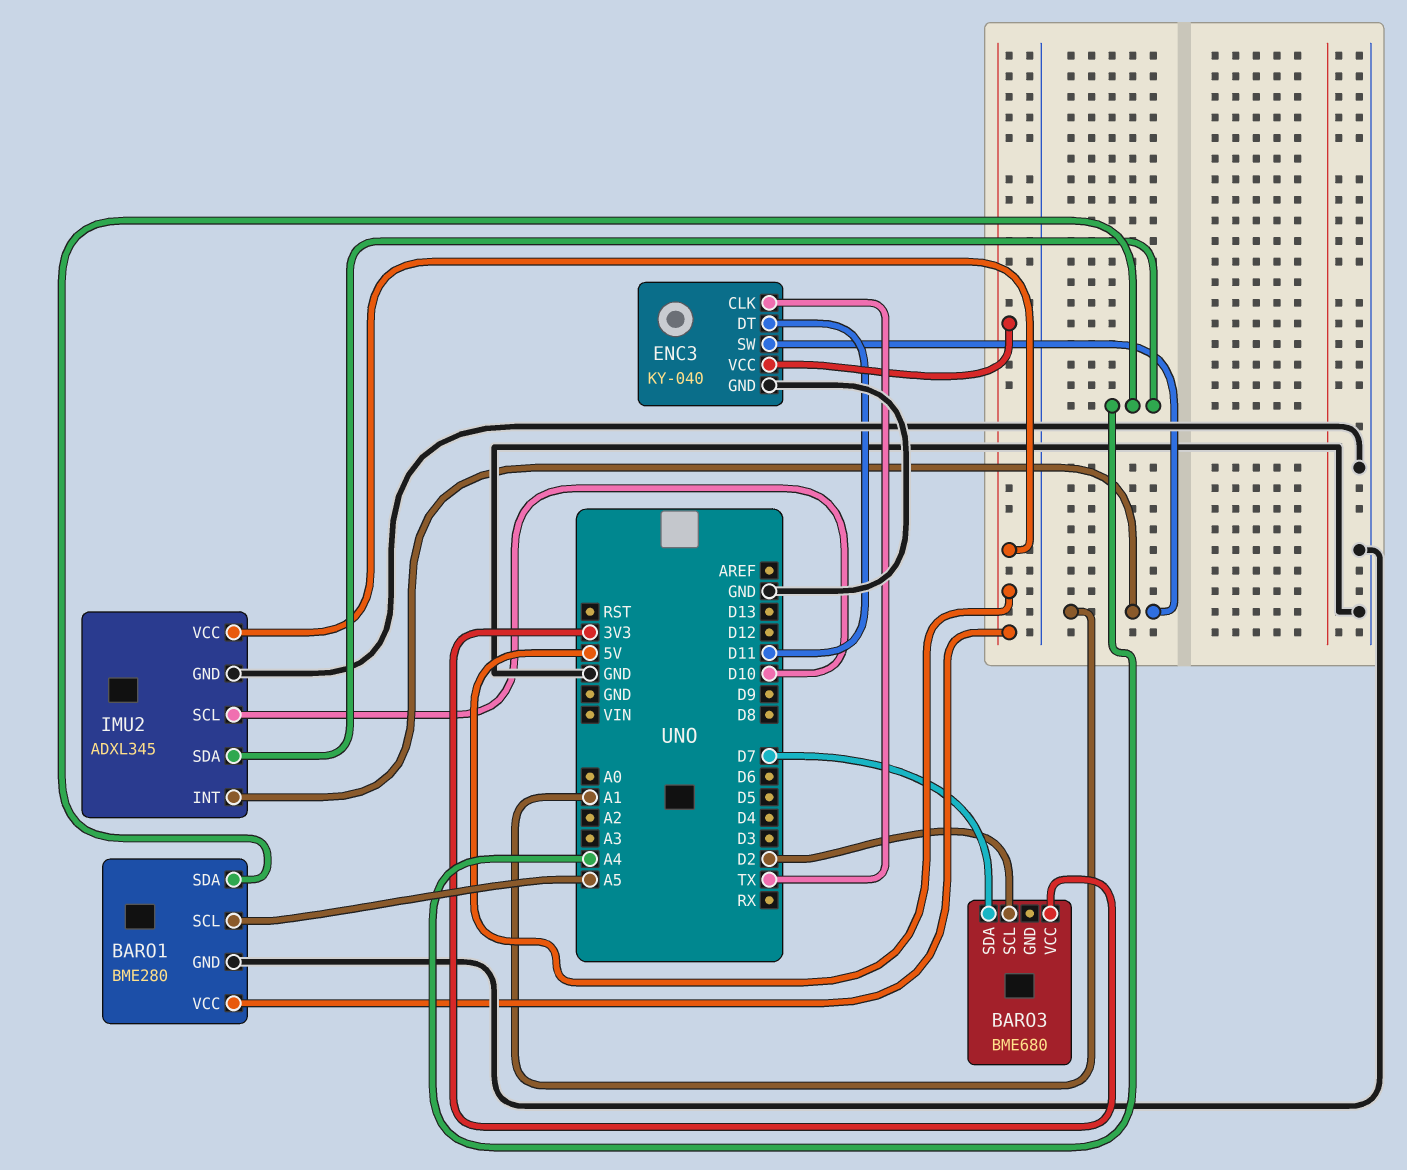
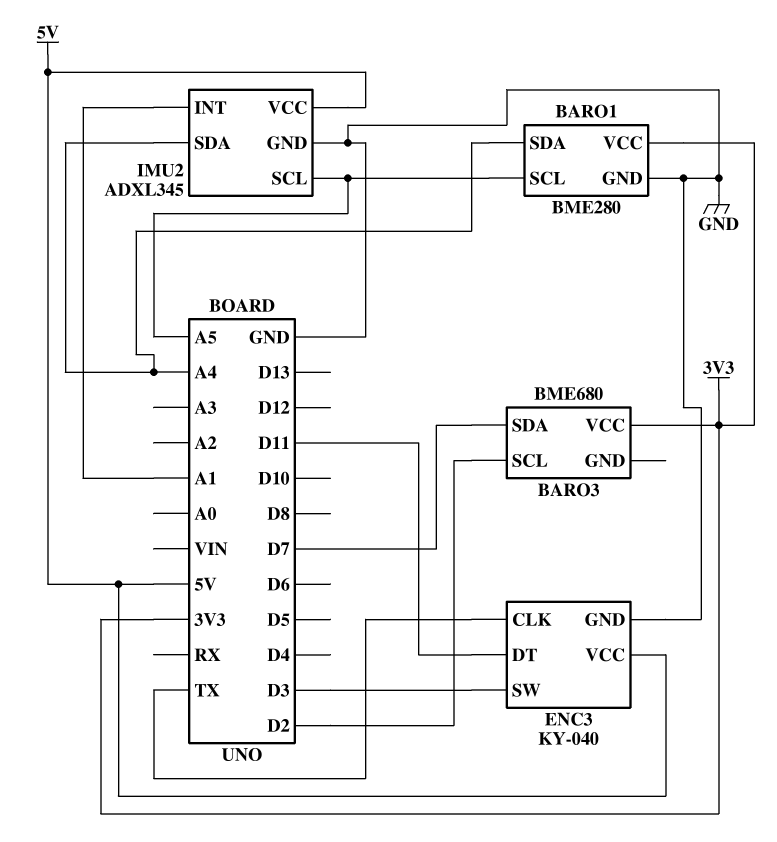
BARO1 pin VCC: 5V -> 3V3
ENC3 pin SW: A1 -> D3
IMU2 pin SCL: D10 -> A5

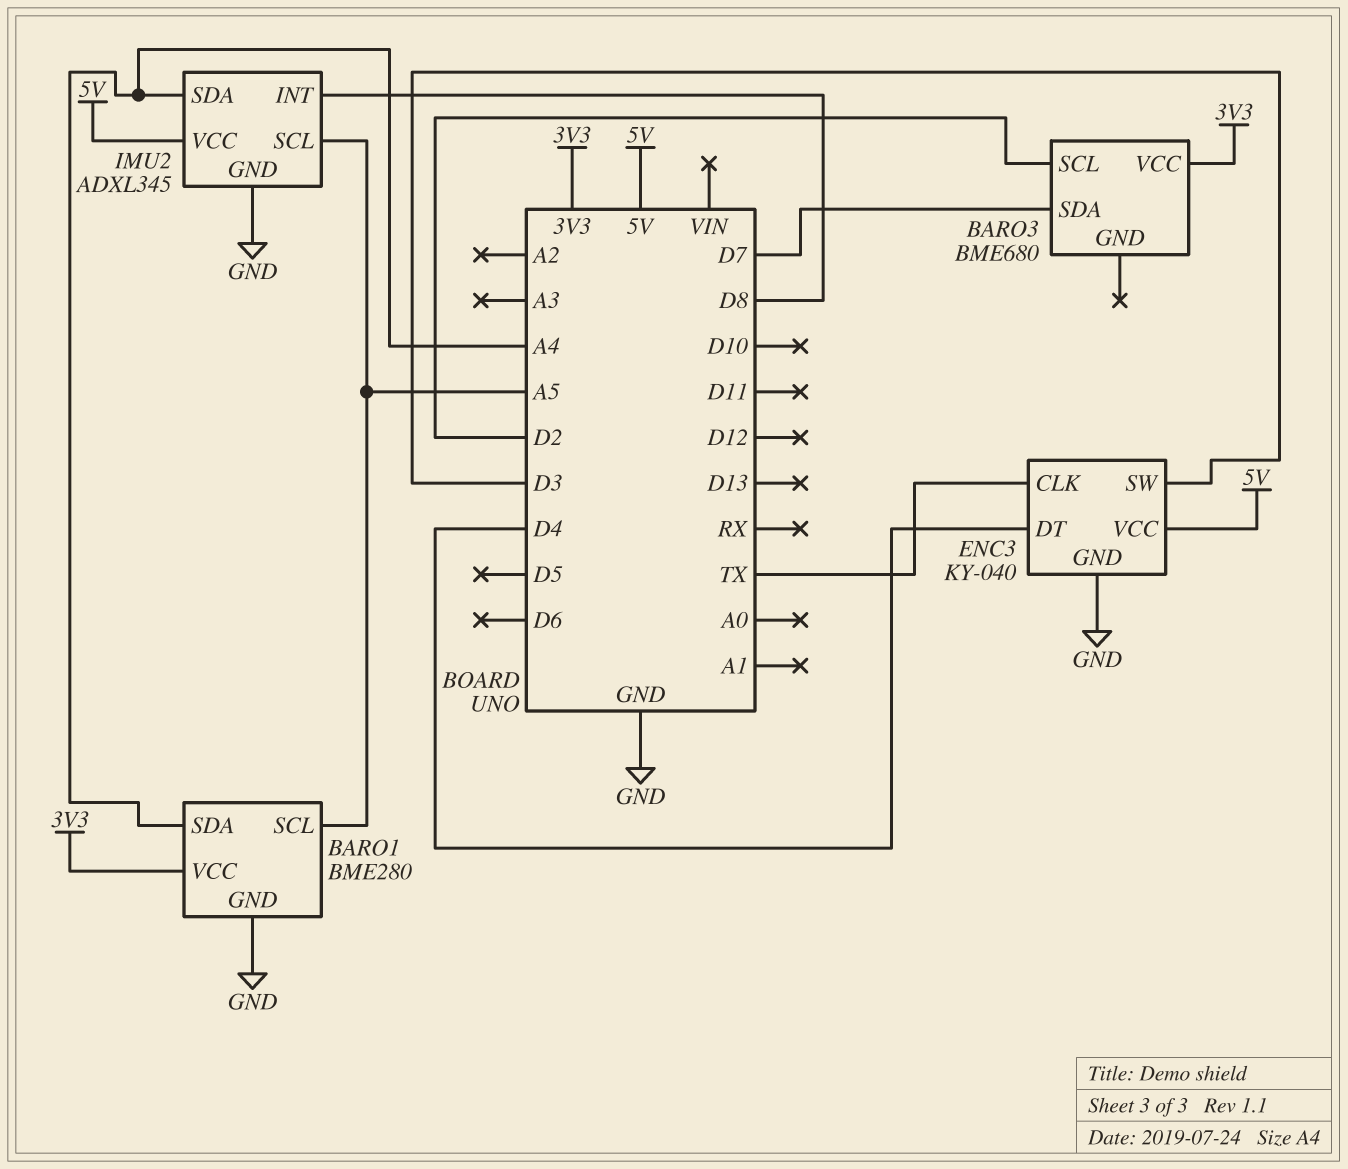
ENC3 pin DT: D11 -> D4
IMU2 pin INT: A1 -> D8

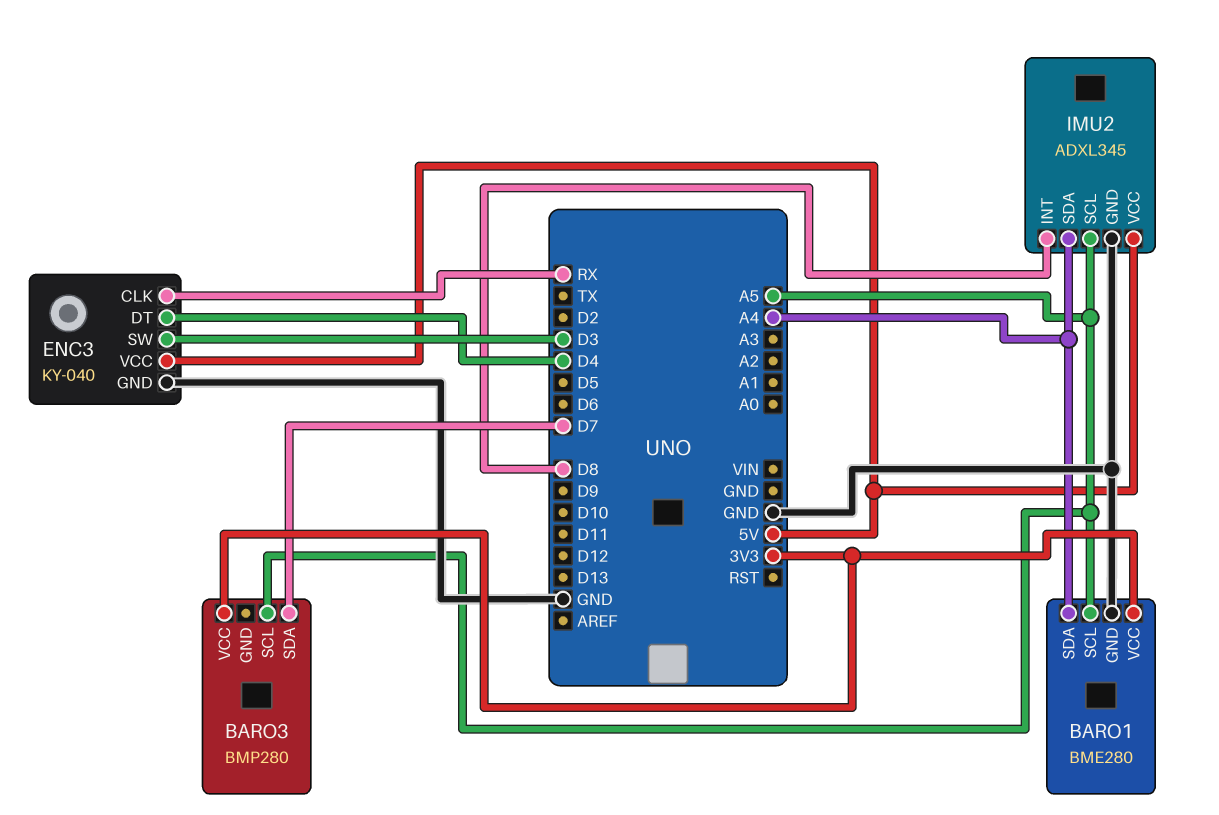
BARO3: BME680 -> BMP280
BARO3 pin SCL: D2 -> A5
ENC3 pin CLK: TX -> RX

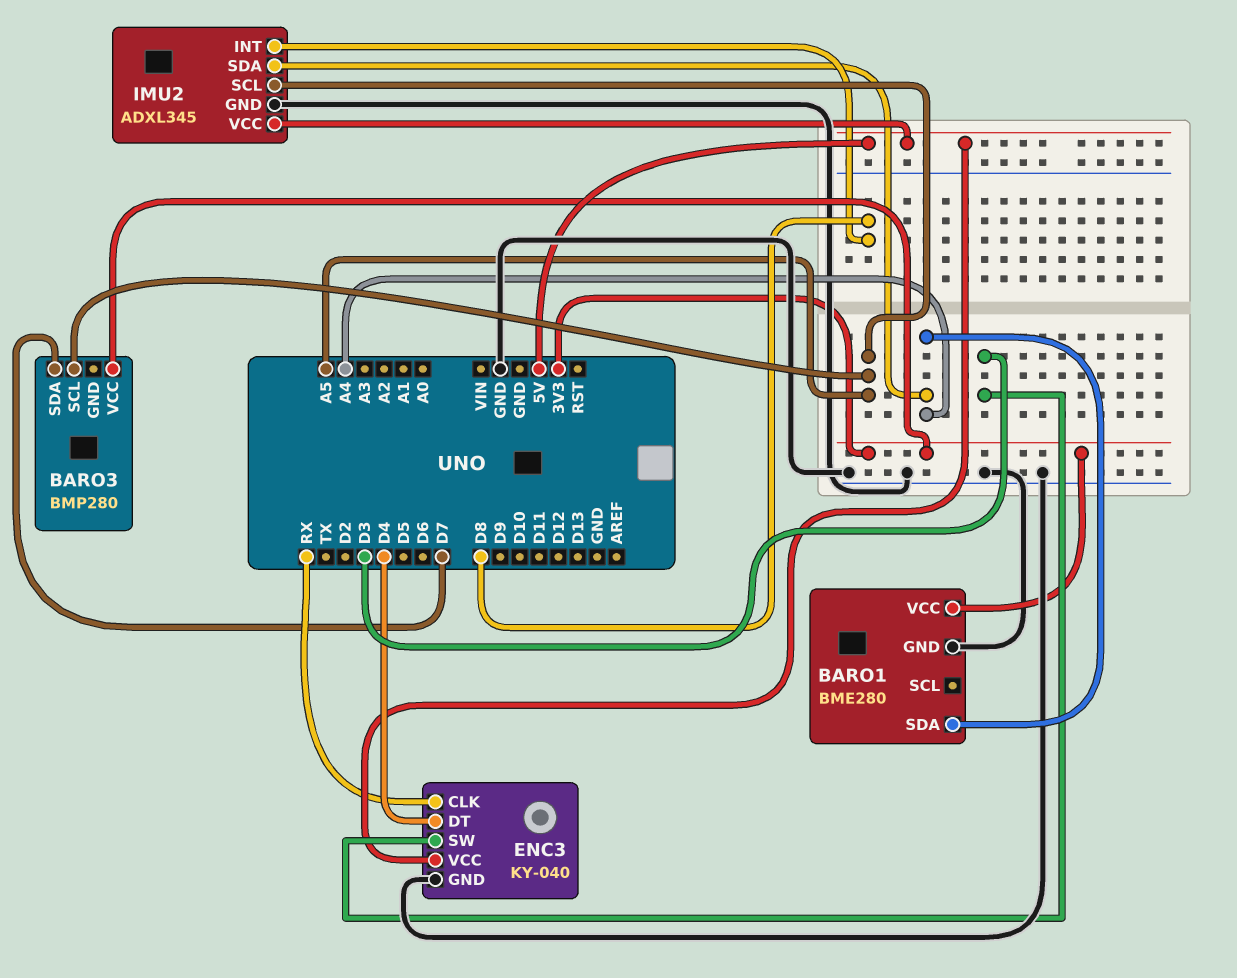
BARO1 pin SCL: A5 -> none

